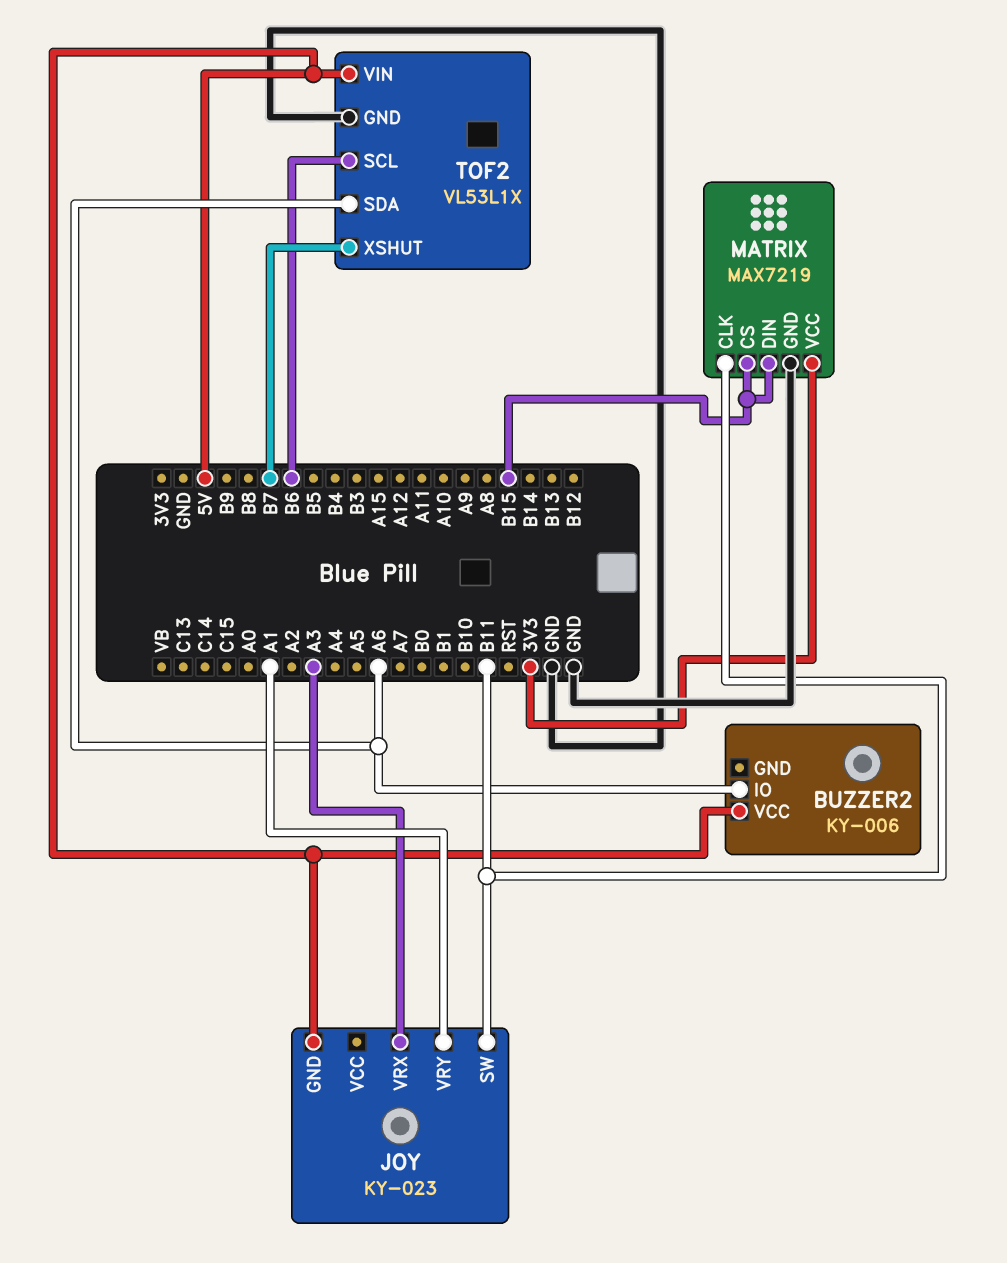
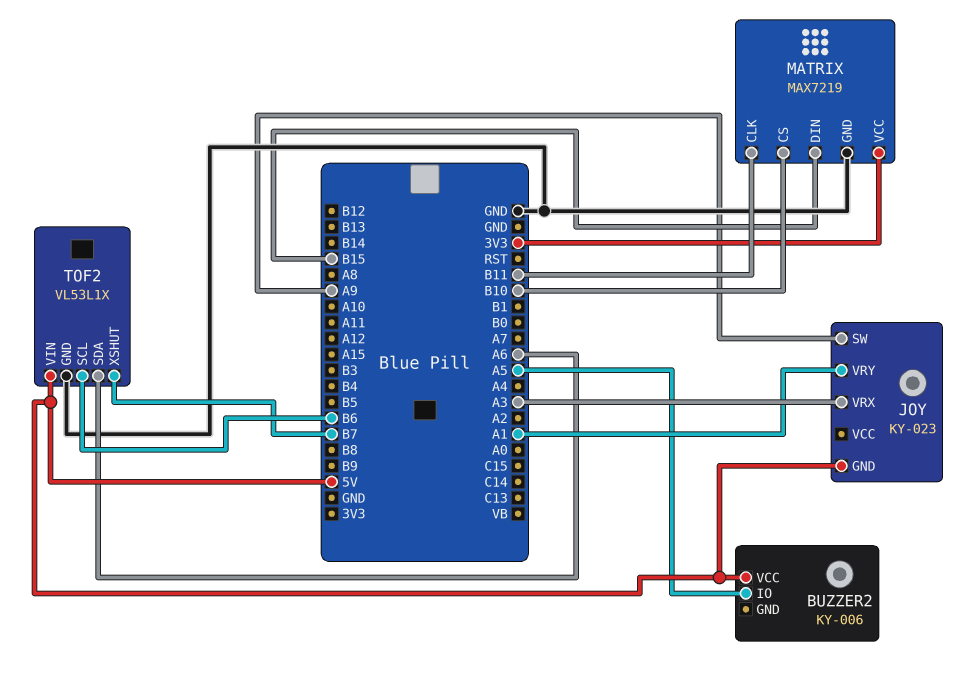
BUZZER2 pin IO: A6 -> A5
JOY pin SW: B11 -> A9
MATRIX pin CS: B15 -> B10

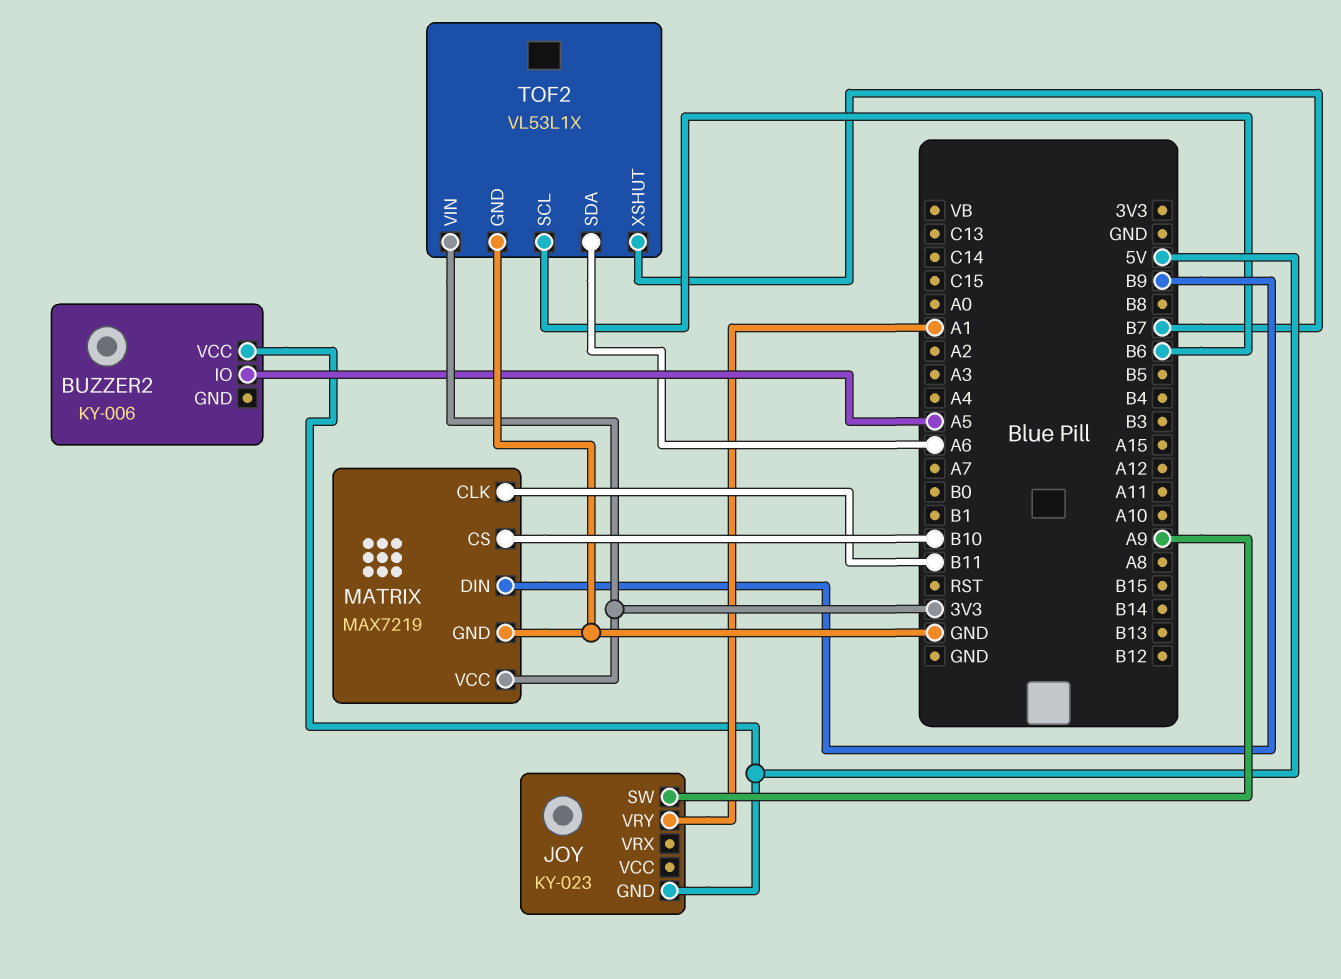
JOY pin VRX: A3 -> none
MATRIX pin DIN: B15 -> B9
TOF2 pin VIN: 5V -> 3V3

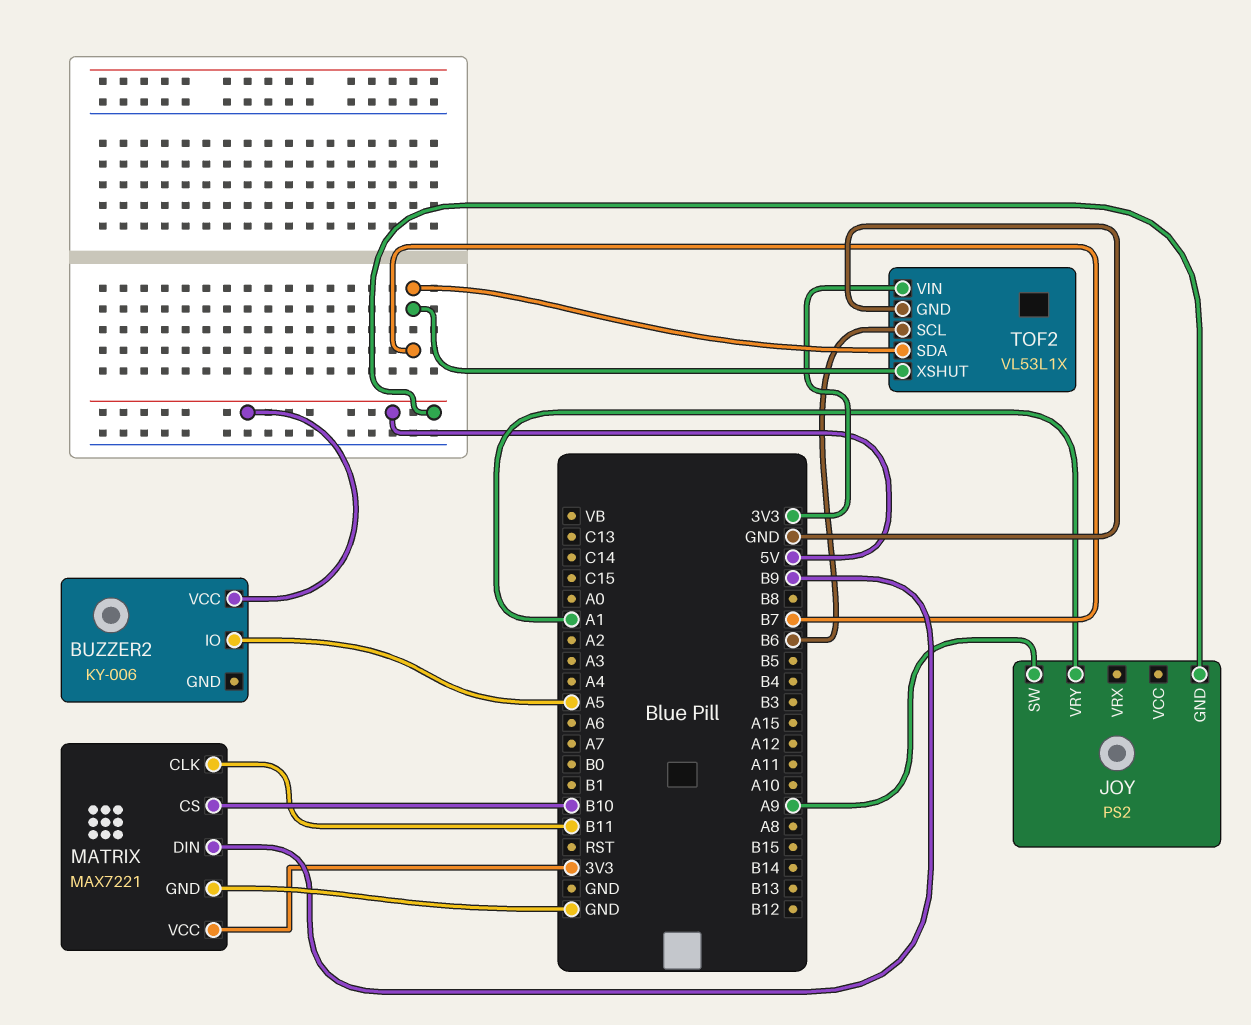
JOY: KY-023 -> PS2
MATRIX: MAX7219 -> MAX7221
TOF2 pin SDA: A6 -> B7

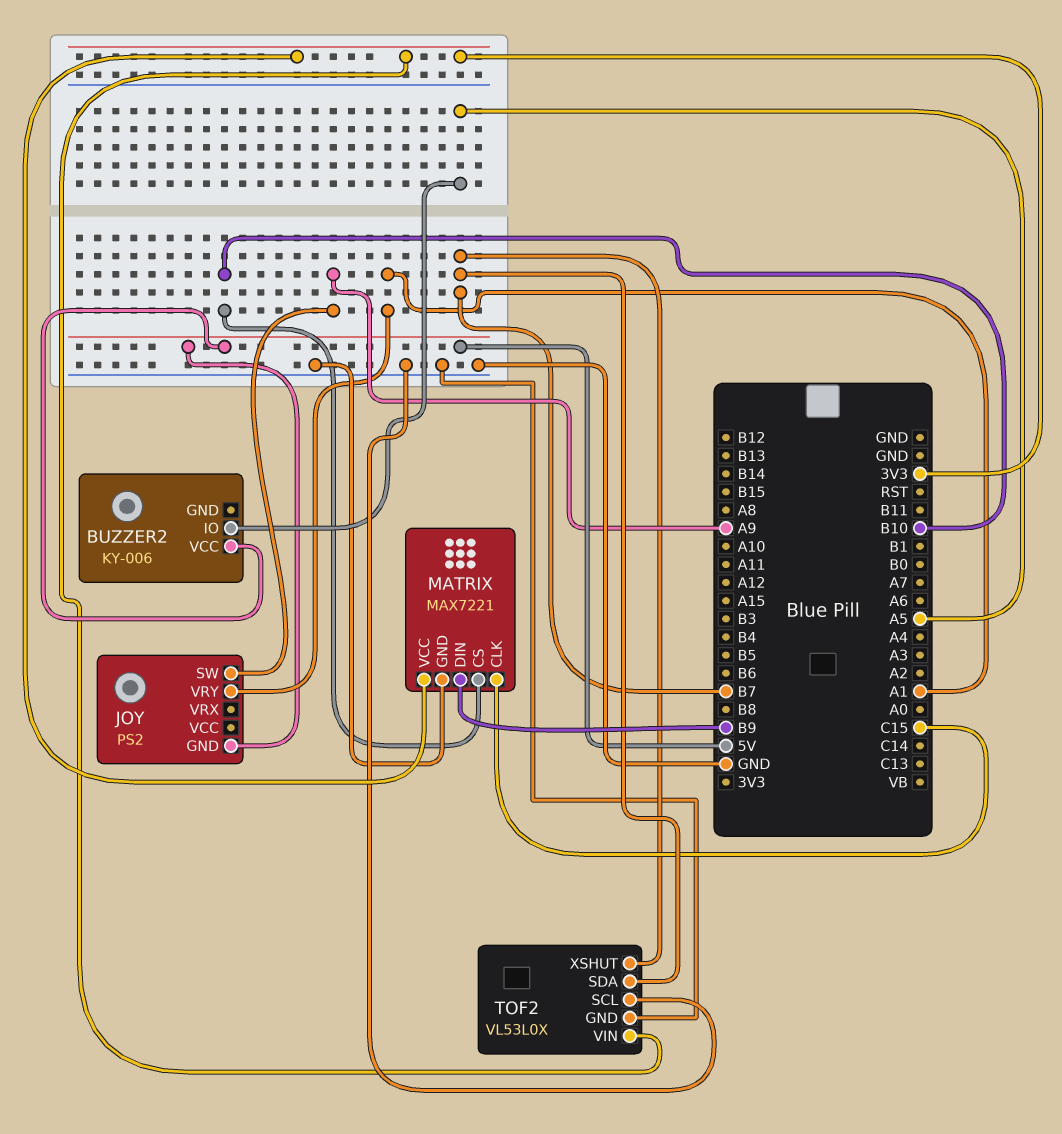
MATRIX pin CLK: B11 -> C15
TOF2: VL53L1X -> VL53L0X
TOF2 pin SCL: B6 -> GND

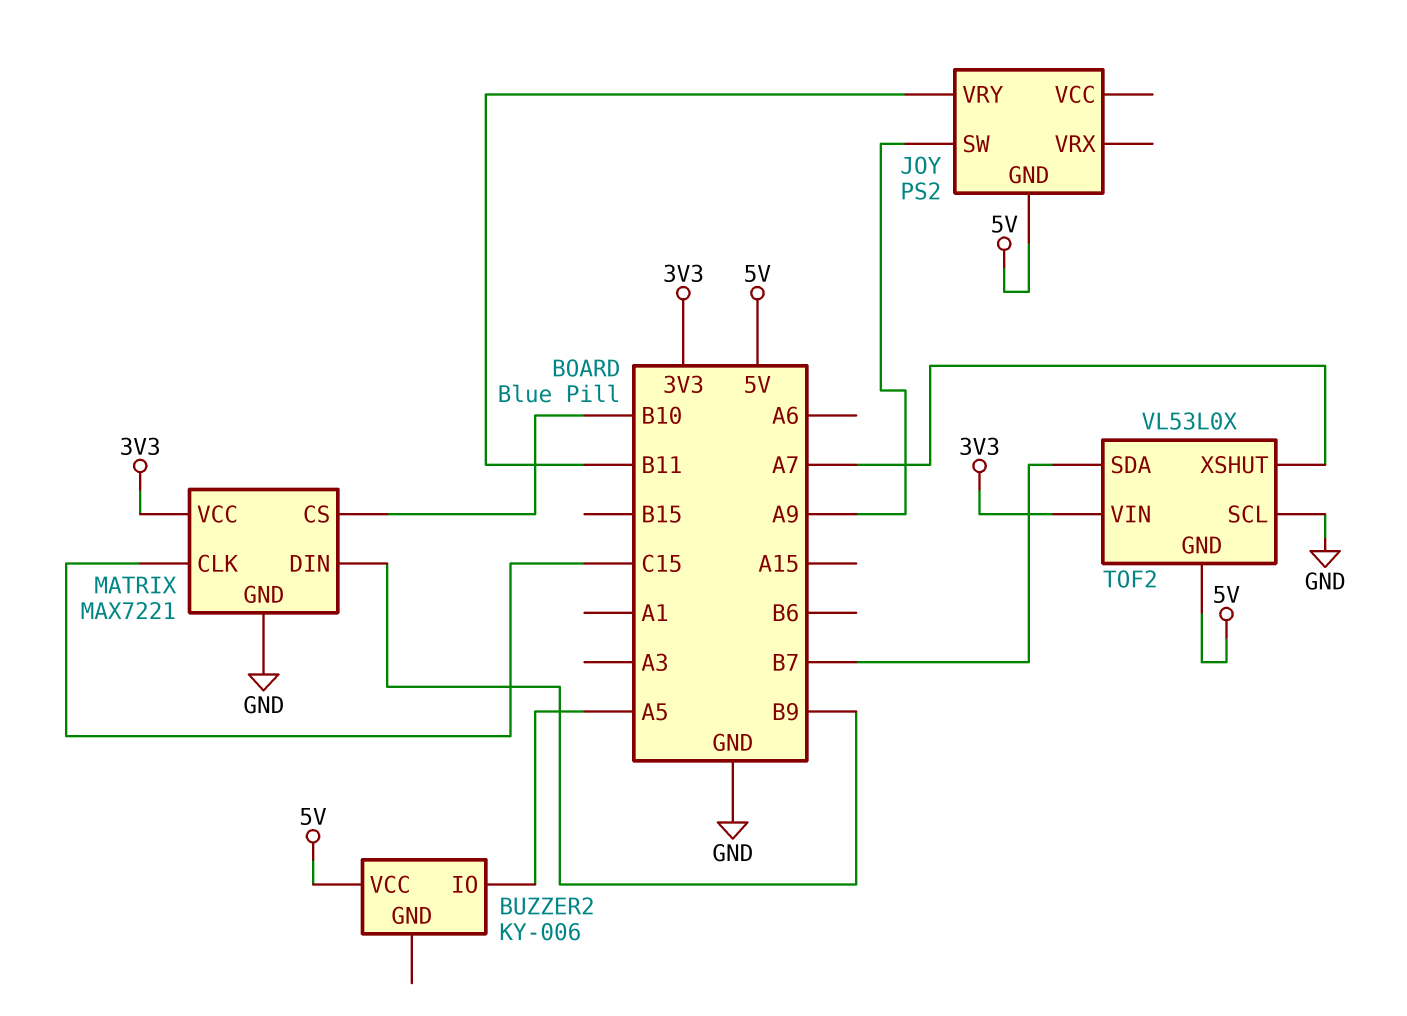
JOY pin VRY: A1 -> B11
TOF2 pin GND: GND -> 5V
TOF2 pin XSHUT: B7 -> A7

